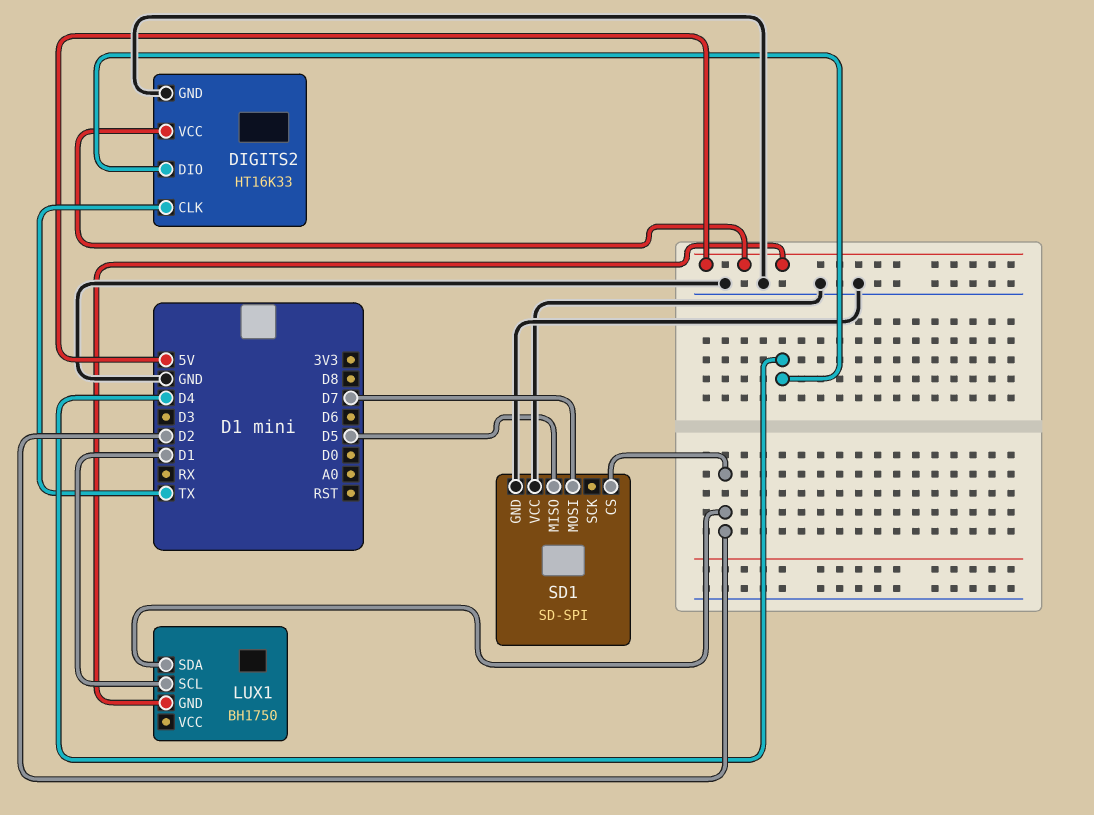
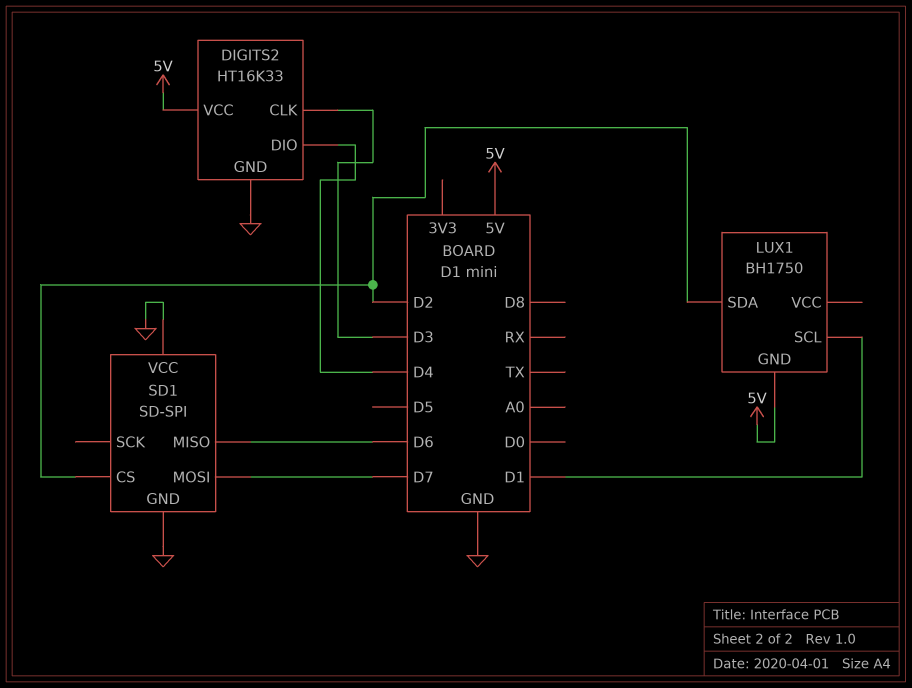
DIGITS2 pin CLK: TX -> D3
SD1 pin MISO: D5 -> D6

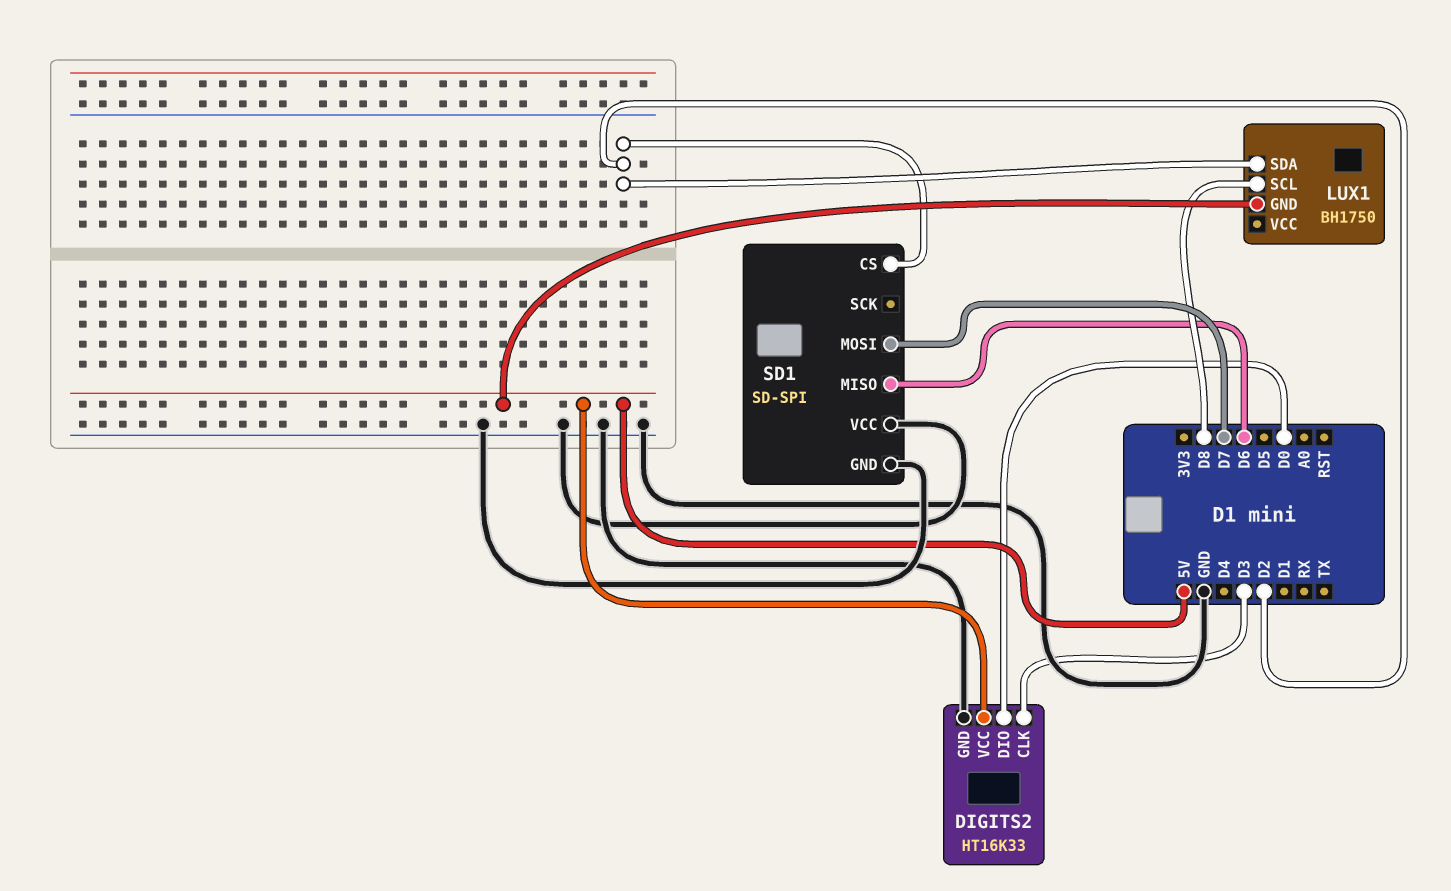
DIGITS2 pin DIO: D4 -> D0
LUX1 pin SCL: D1 -> D8

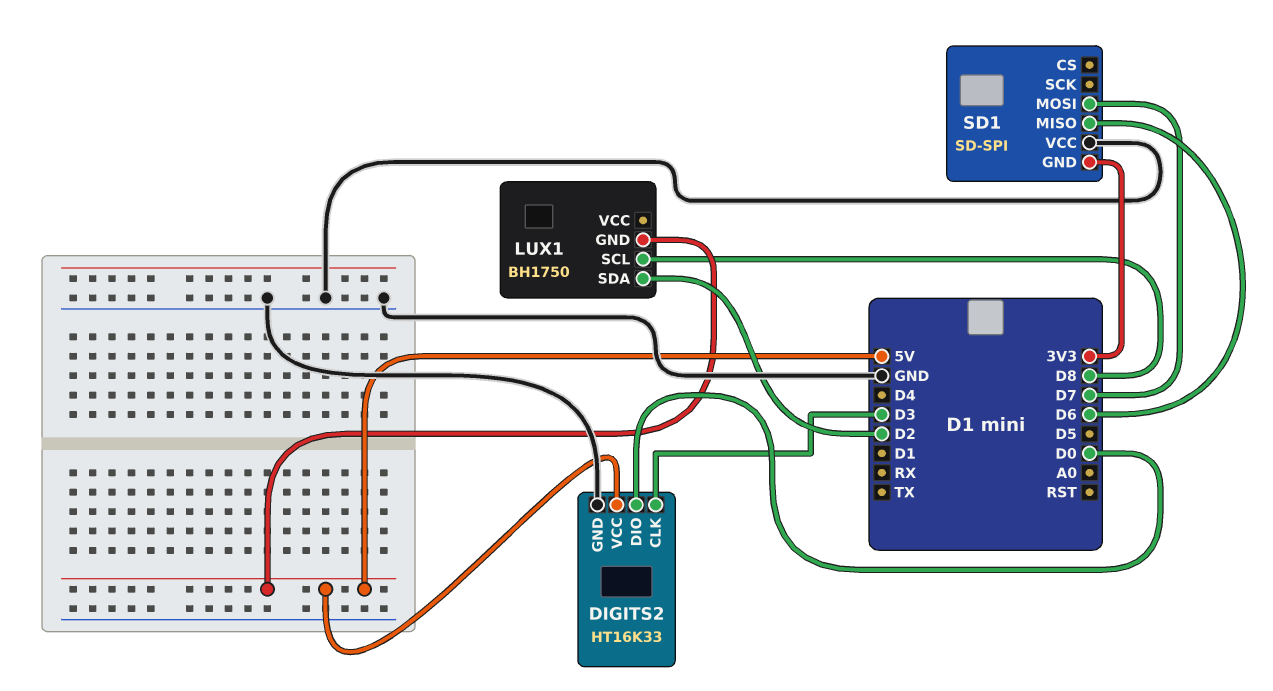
SD1 pin CS: D2 -> none
SD1 pin GND: GND -> 3V3

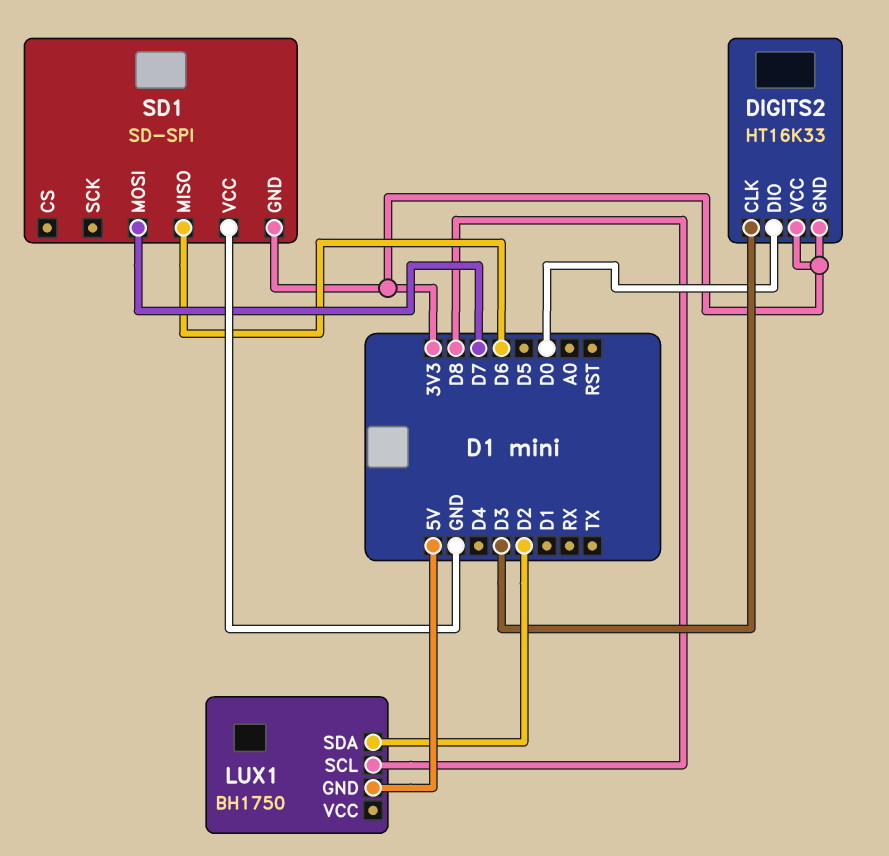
DIGITS2 pin GND: GND -> 3V3
DIGITS2 pin VCC: 5V -> 3V3

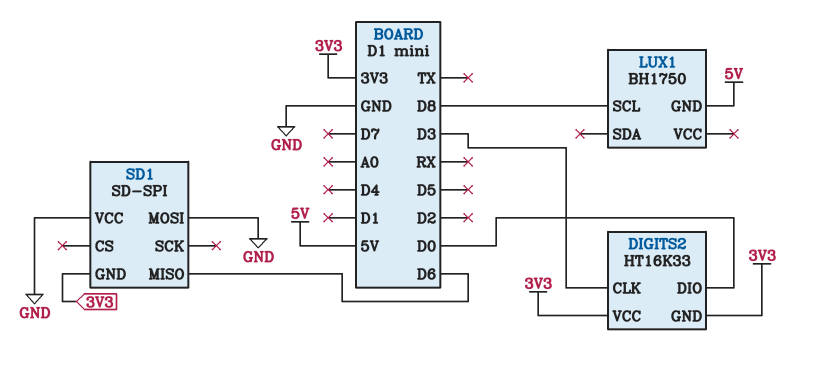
LUX1 pin SDA: D2 -> none
SD1 pin MOSI: D7 -> GND

